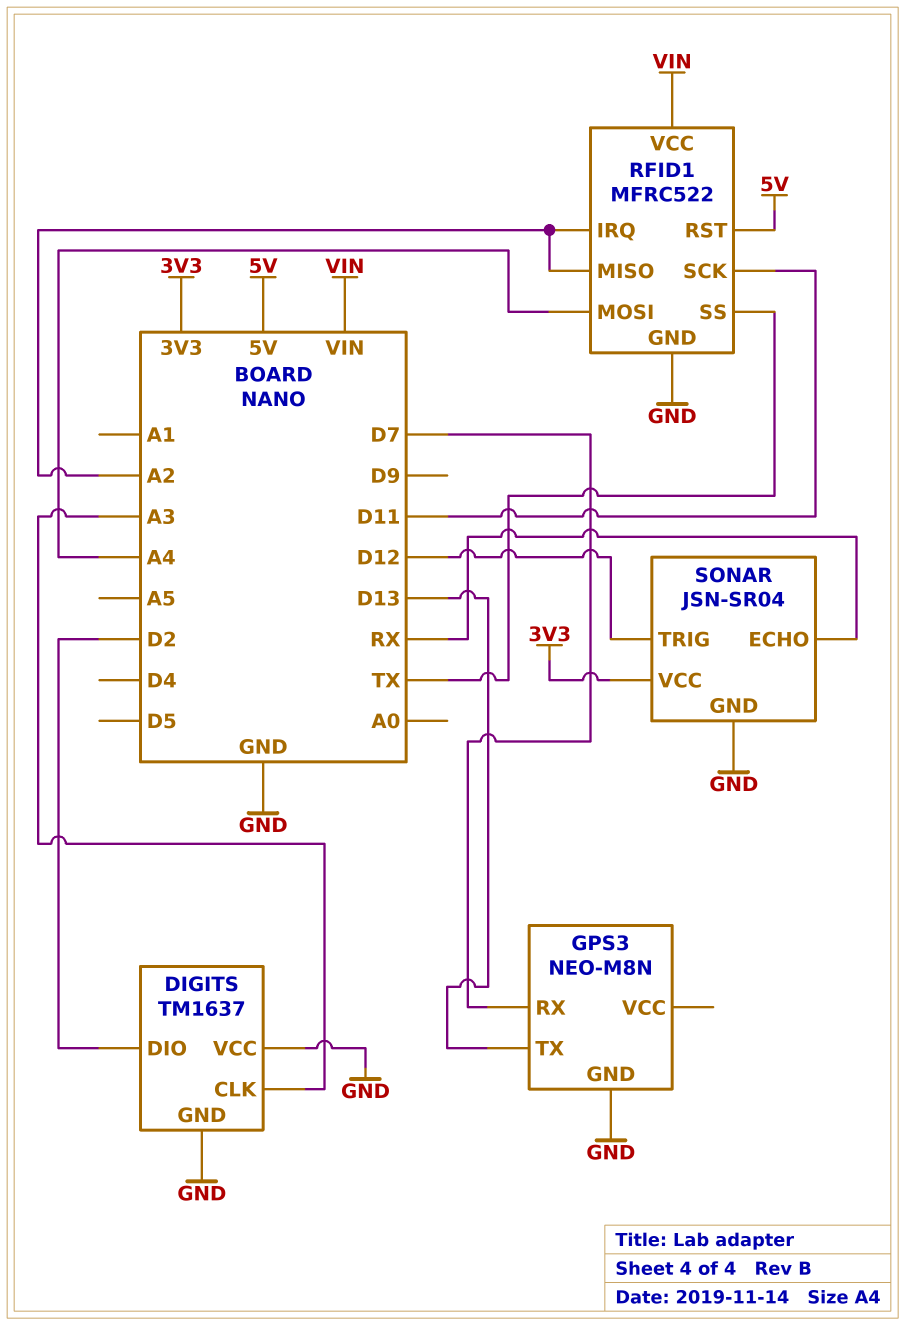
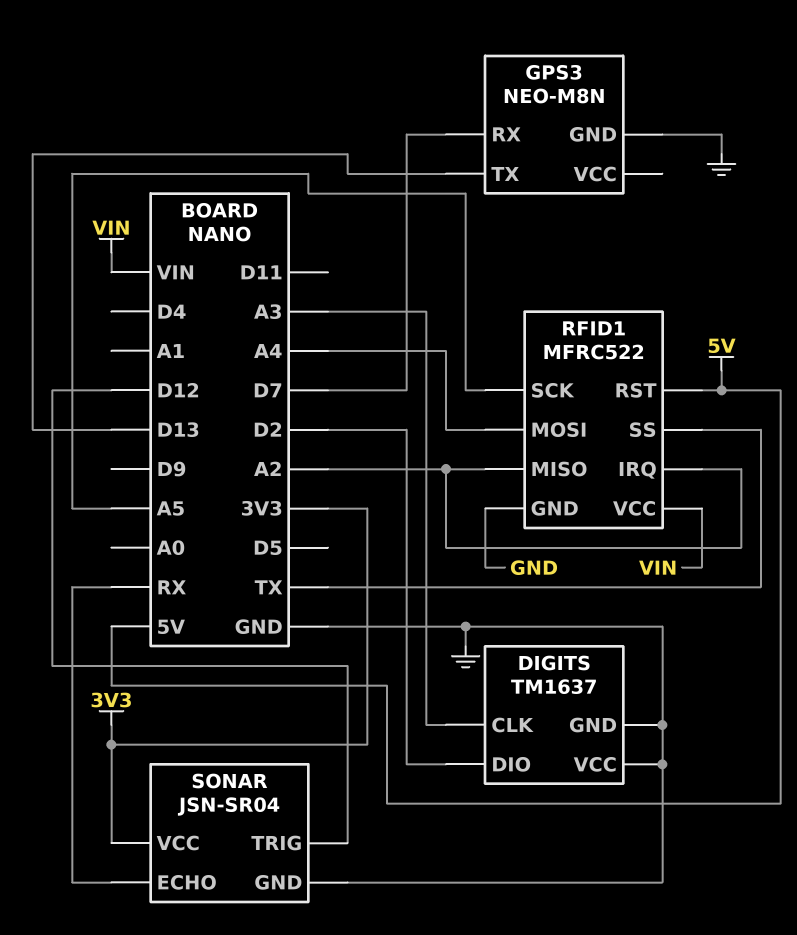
RFID1 pin SCK: D11 -> A5

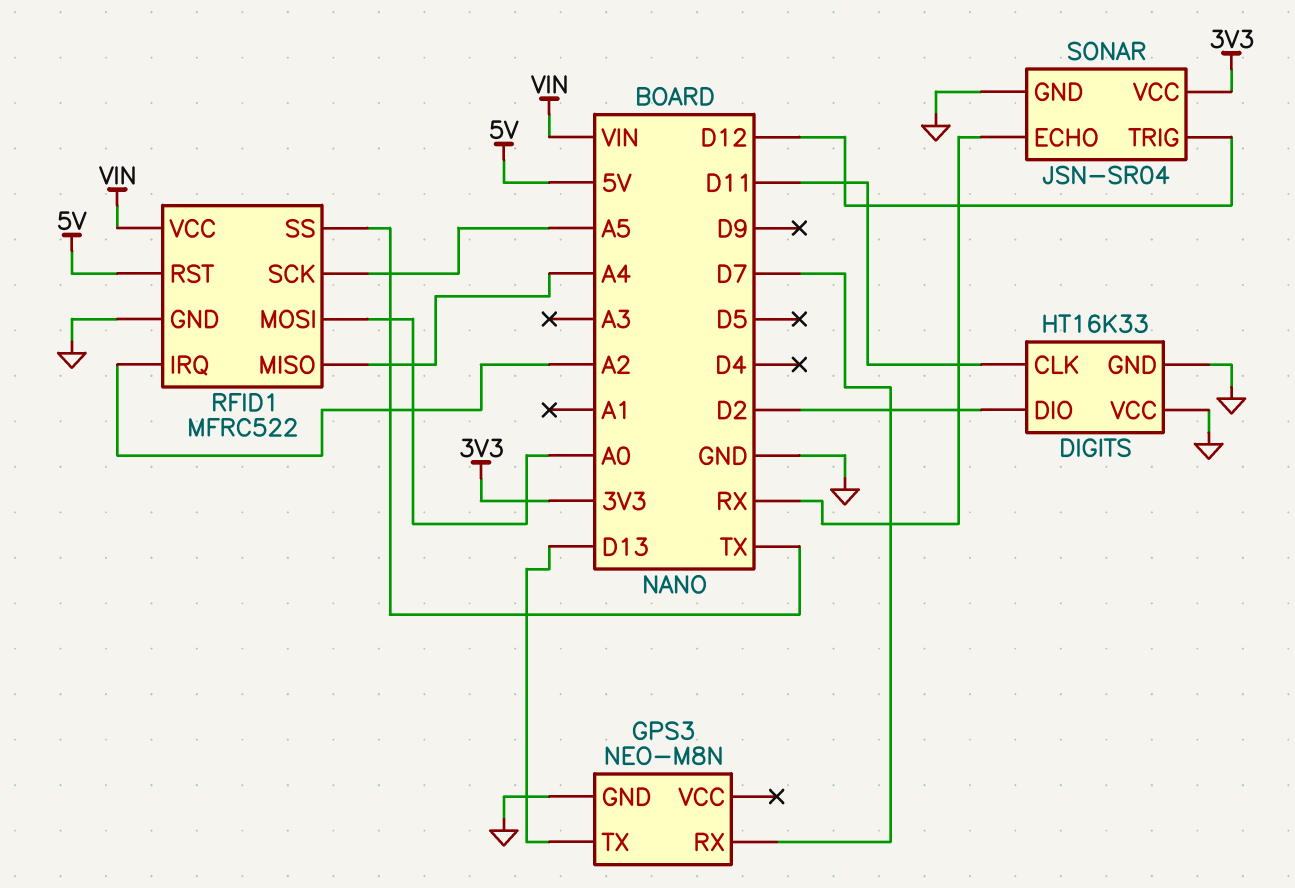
DIGITS: TM1637 -> HT16K33
DIGITS pin CLK: A3 -> D11
RFID1 pin MISO: A2 -> A4
RFID1 pin MOSI: A4 -> A0

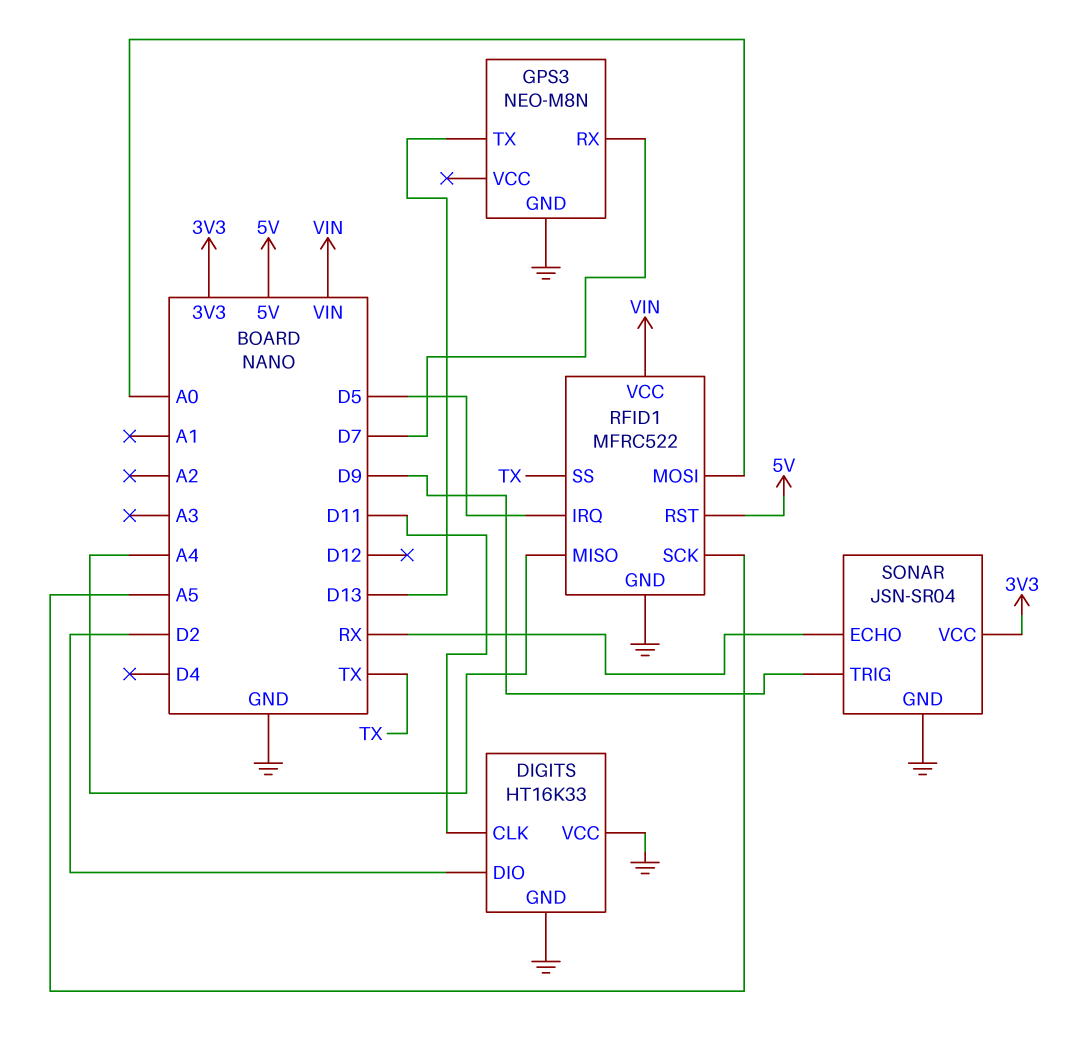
RFID1 pin IRQ: A2 -> D5
SONAR pin TRIG: D12 -> D9

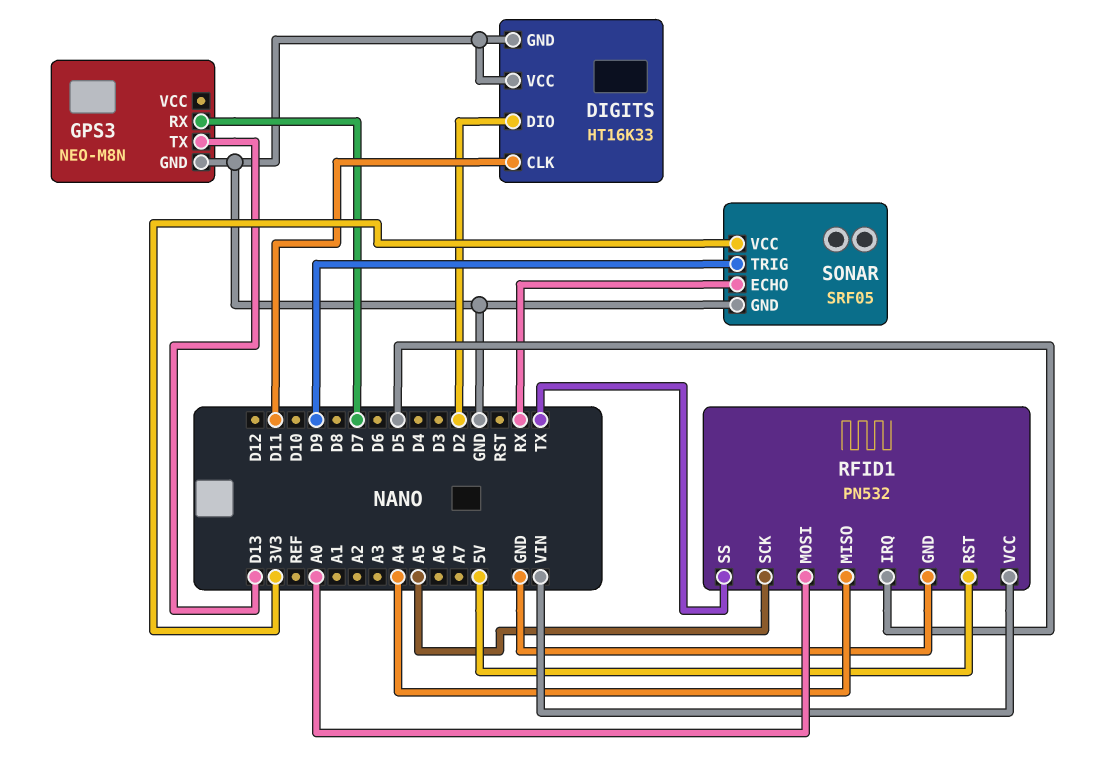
RFID1: MFRC522 -> PN532
SONAR: JSN-SR04 -> SRF05

